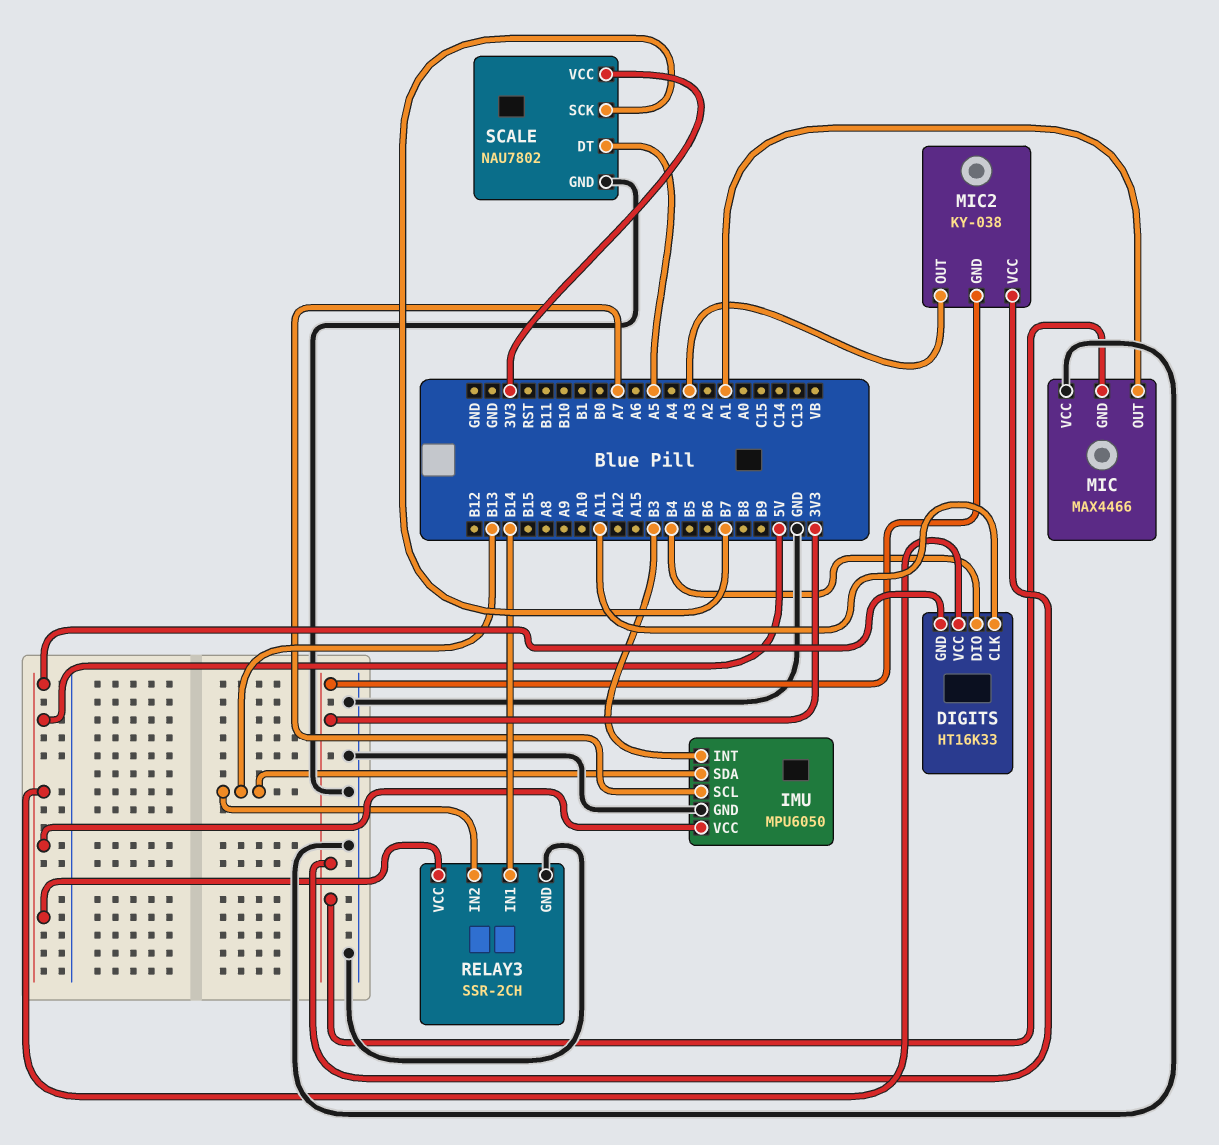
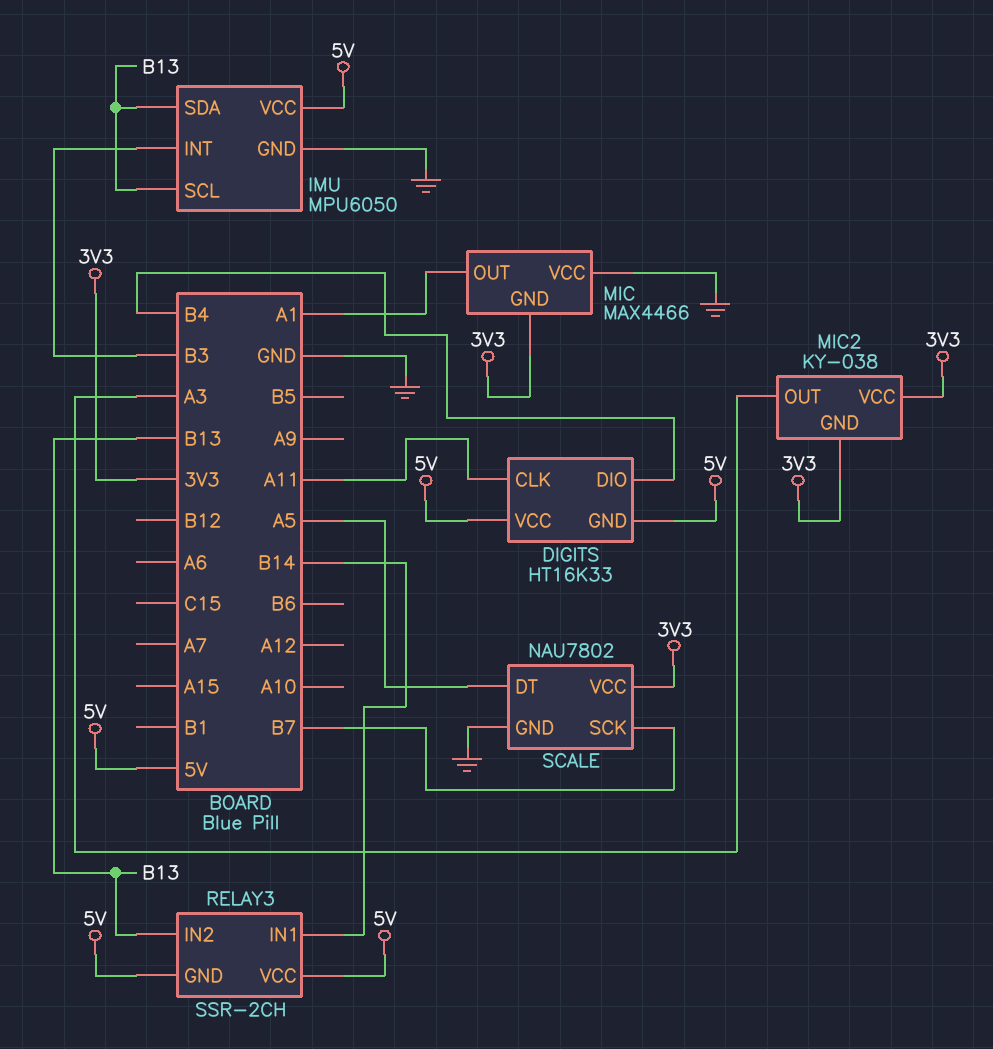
IMU pin SCL: A7 -> B13
RELAY3 pin GND: GND -> 5V

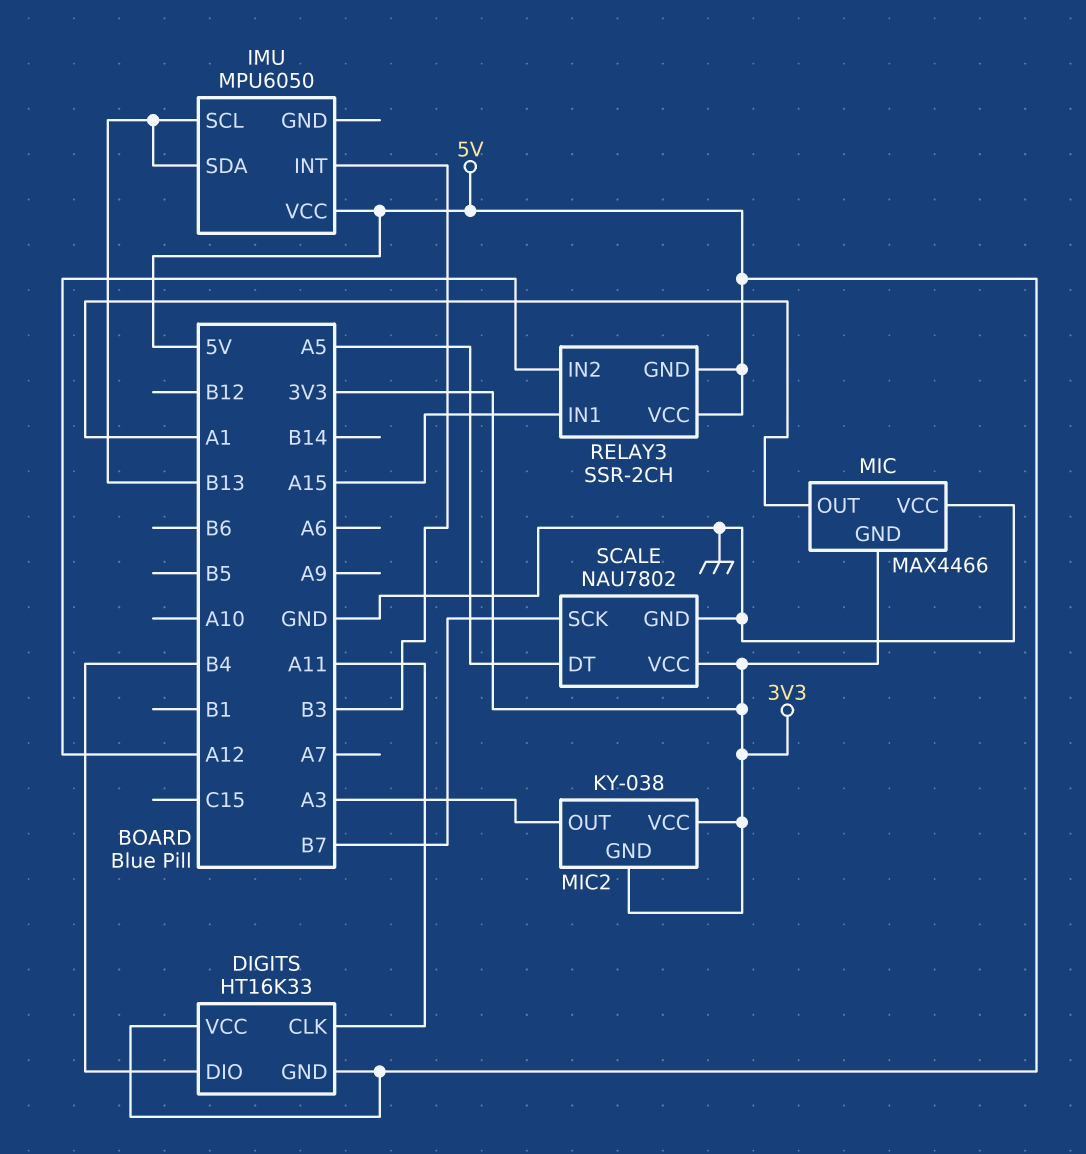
IMU pin GND: GND -> none
RELAY3 pin IN1: B14 -> A15
RELAY3 pin IN2: B13 -> A12

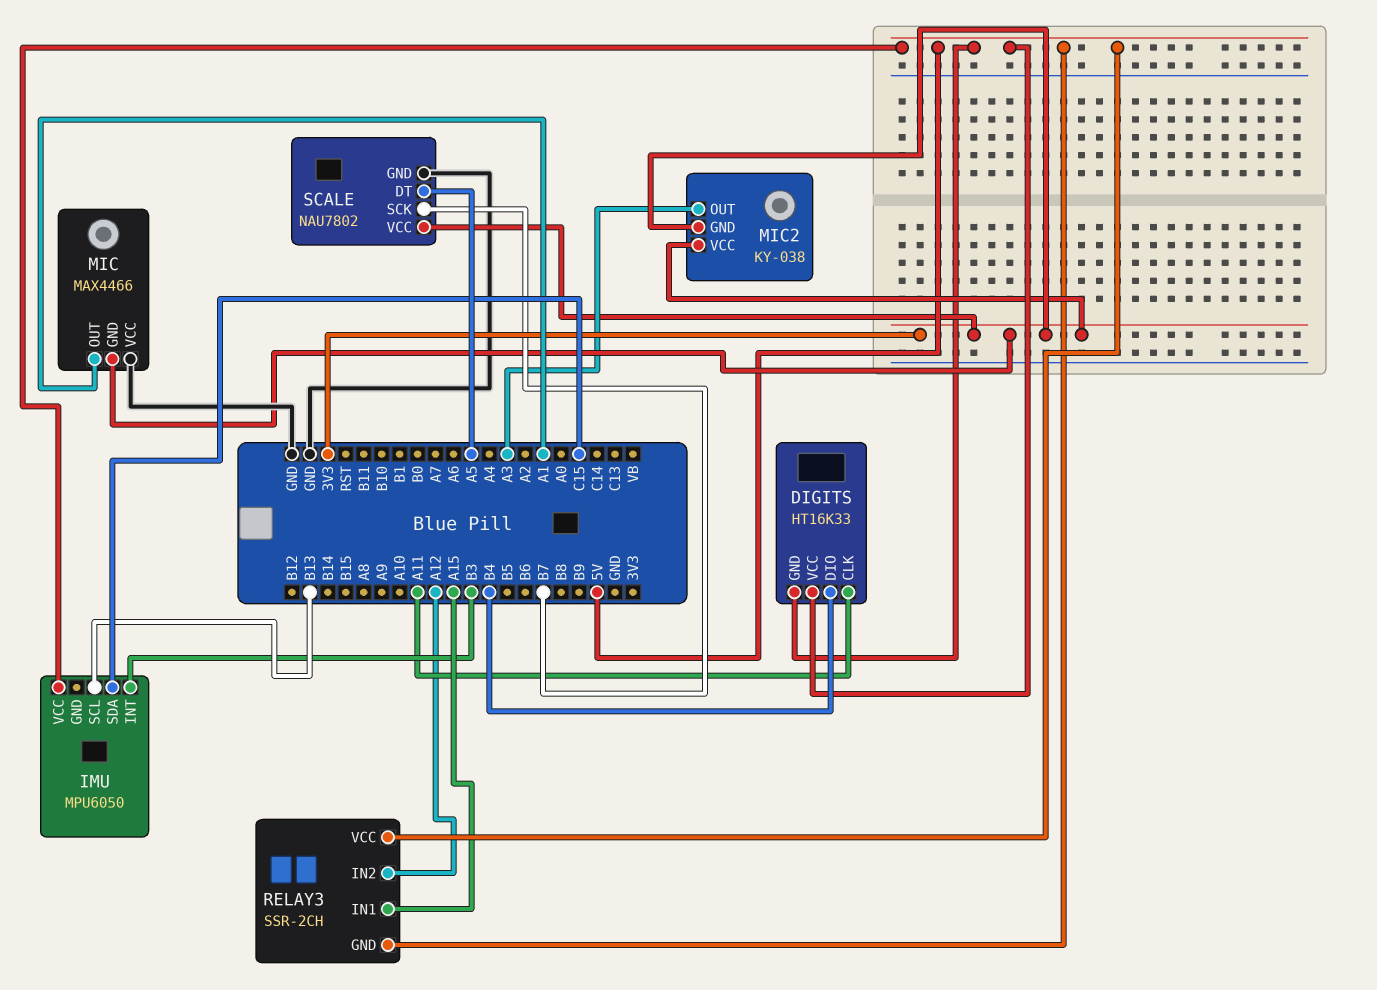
IMU pin SDA: B13 -> C15

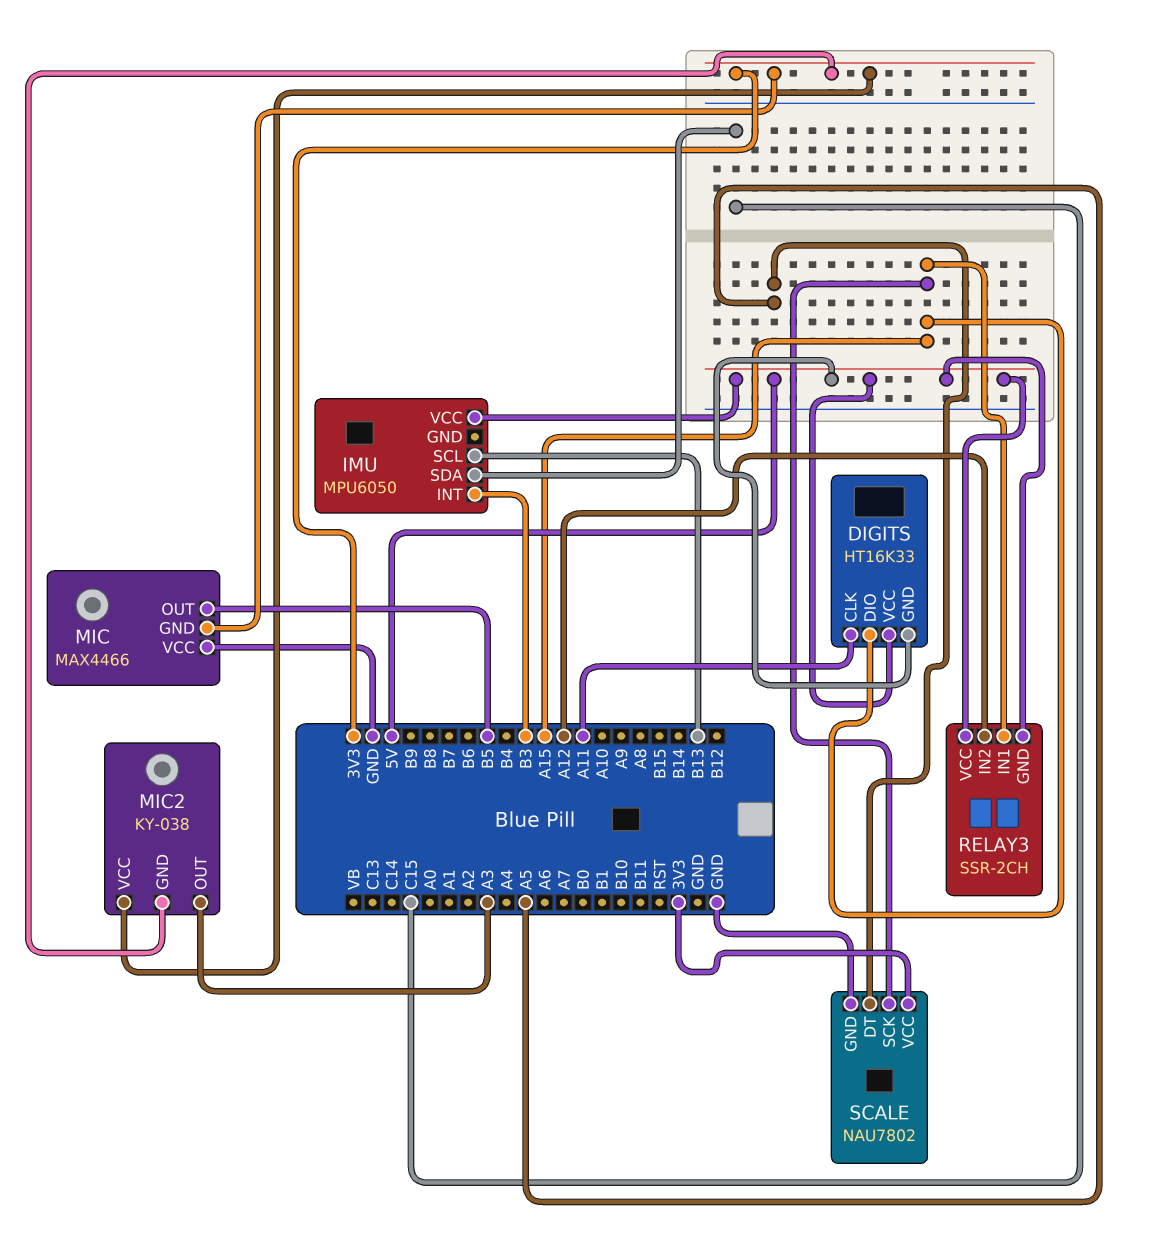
DIGITS pin DIO: B4 -> A15
MIC pin OUT: A1 -> B5
SCALE pin SCK: B7 -> A15

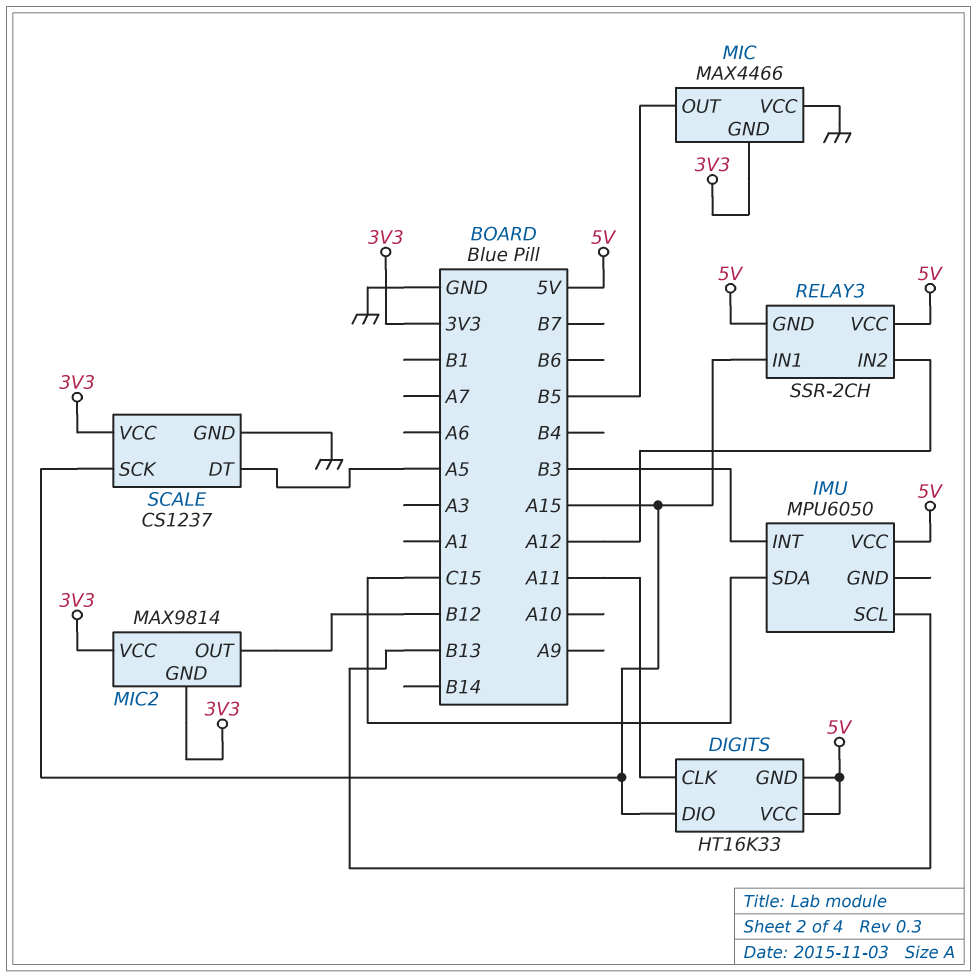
MIC2: KY-038 -> MAX9814
MIC2 pin OUT: A3 -> B12
SCALE: NAU7802 -> CS1237

